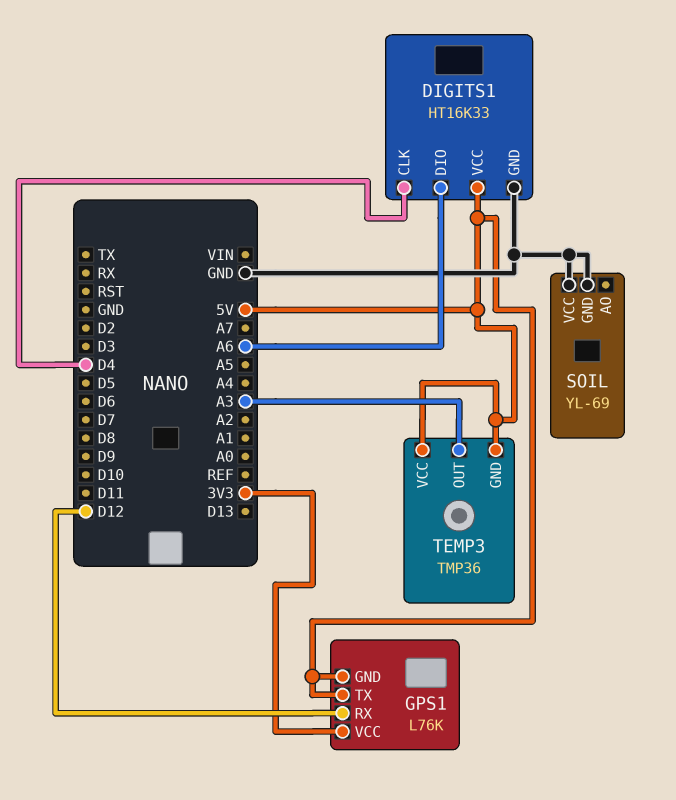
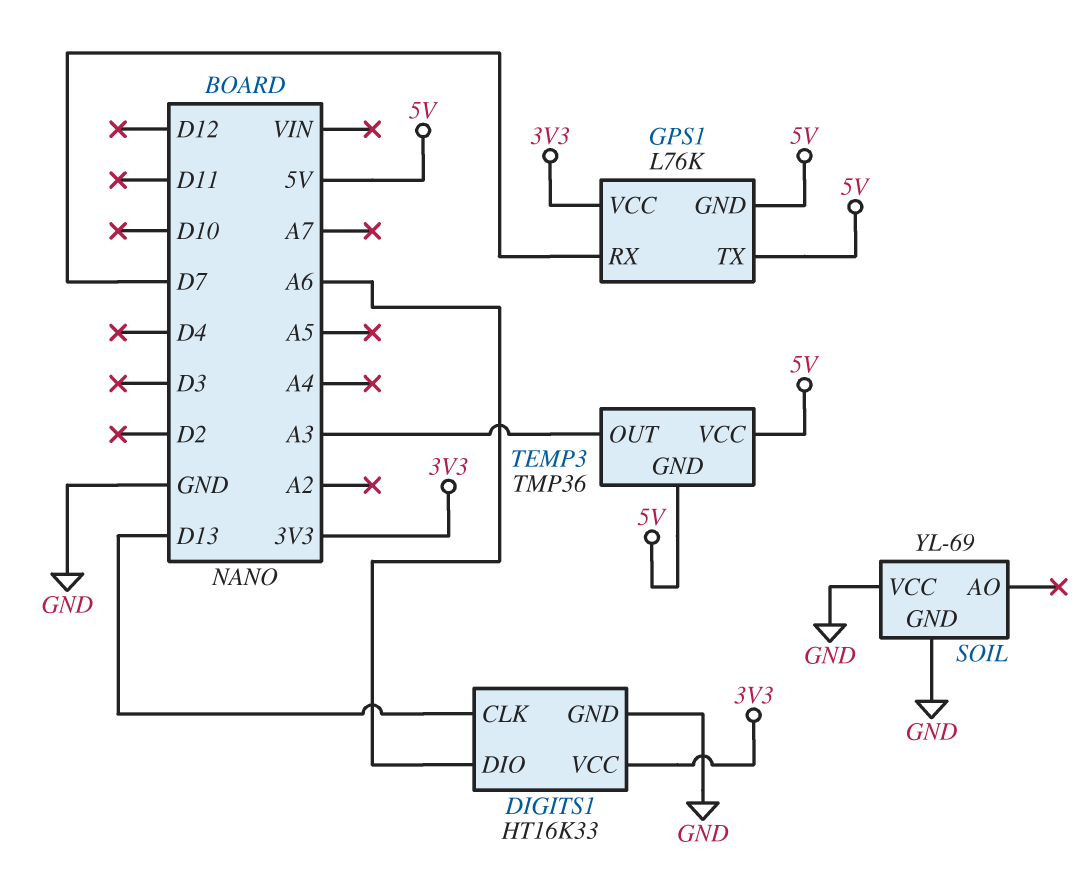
DIGITS1 pin CLK: D4 -> D13
DIGITS1 pin VCC: 5V -> 3V3
GPS1 pin RX: D12 -> D7

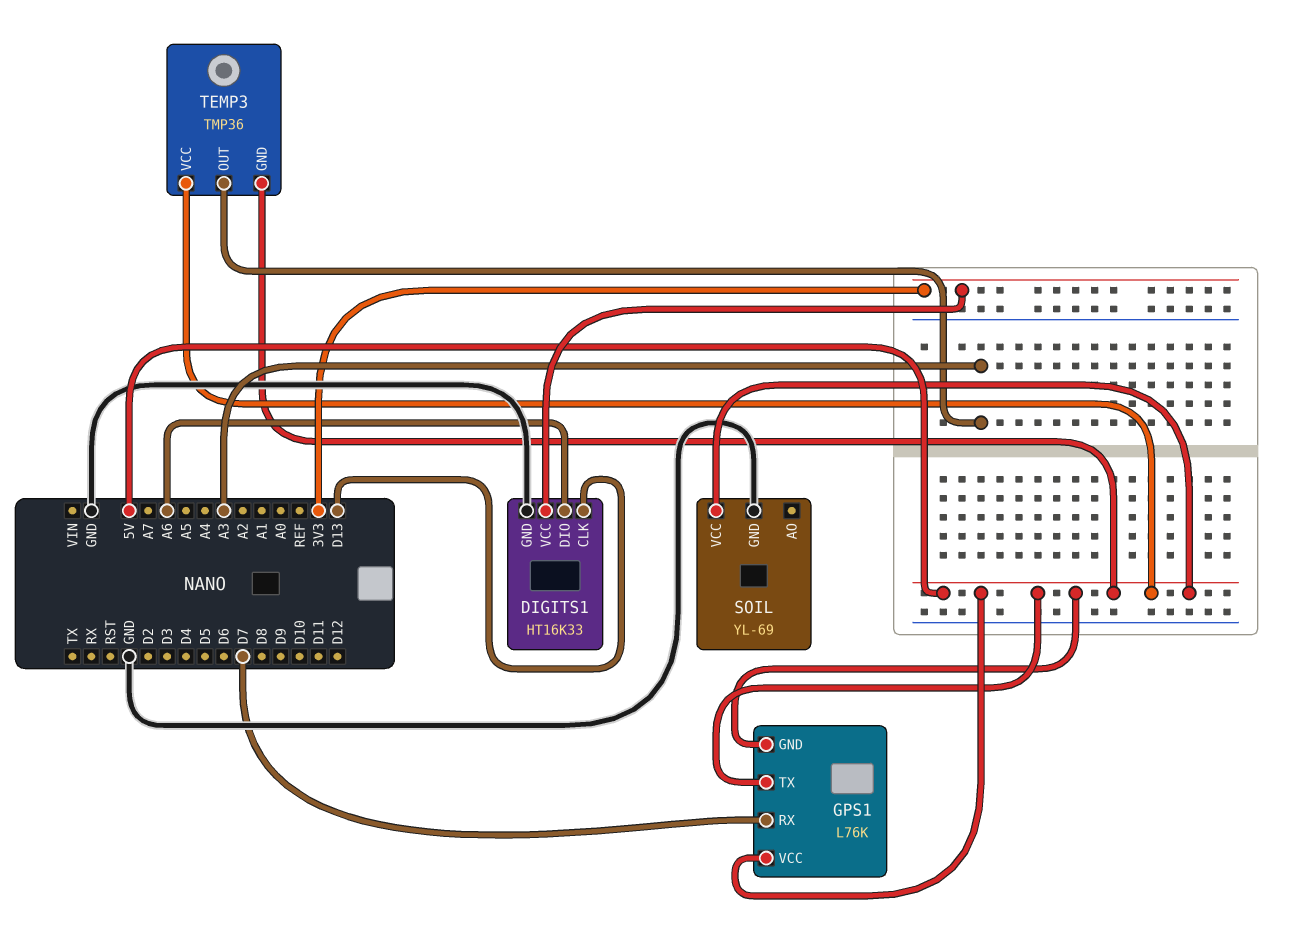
GPS1 pin VCC: 3V3 -> 5V
SOIL pin VCC: GND -> 5V

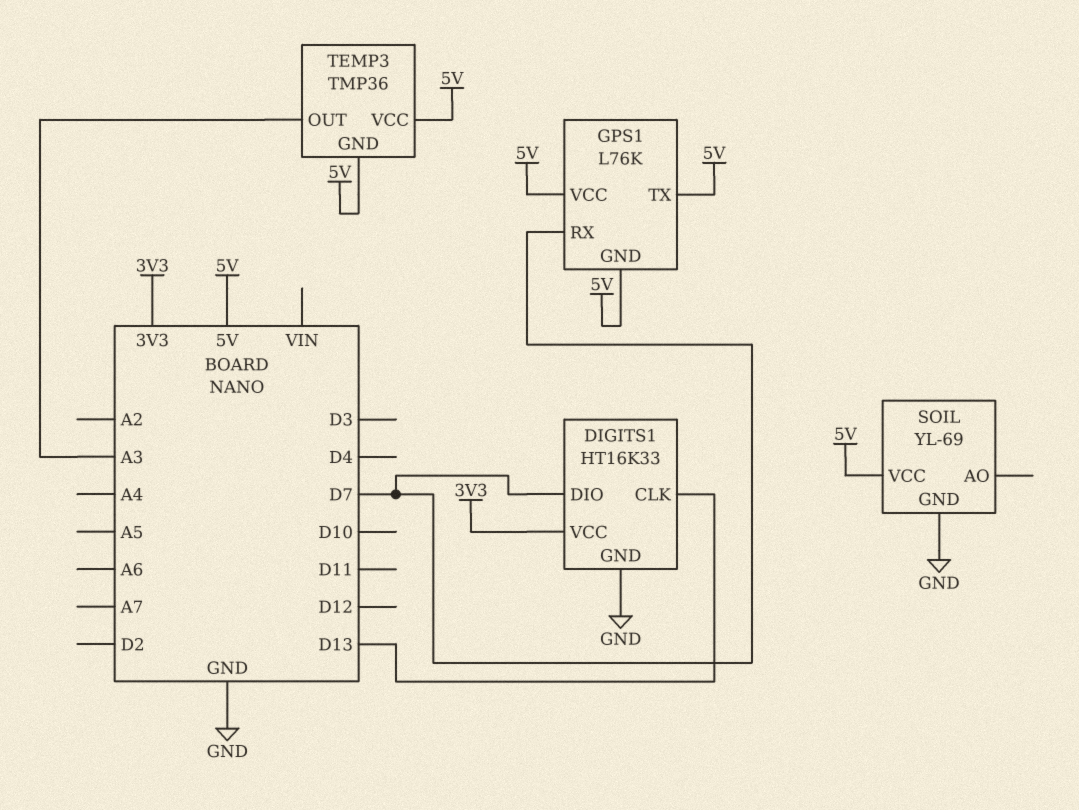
DIGITS1 pin DIO: A6 -> D7

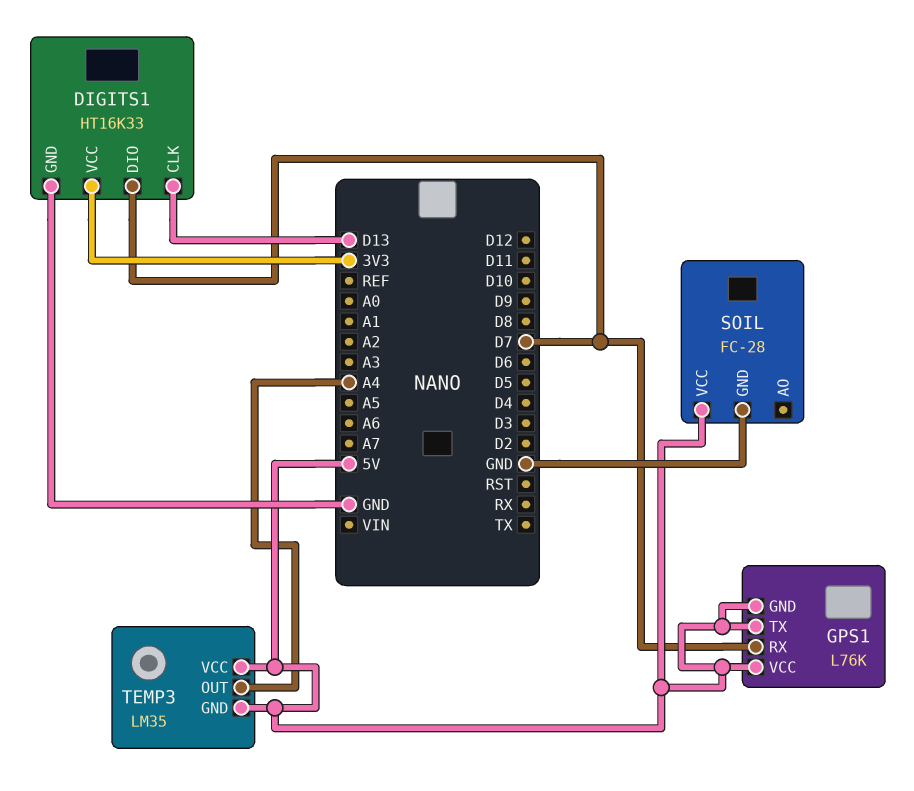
SOIL: YL-69 -> FC-28
TEMP3: TMP36 -> LM35
TEMP3 pin OUT: A3 -> A4

